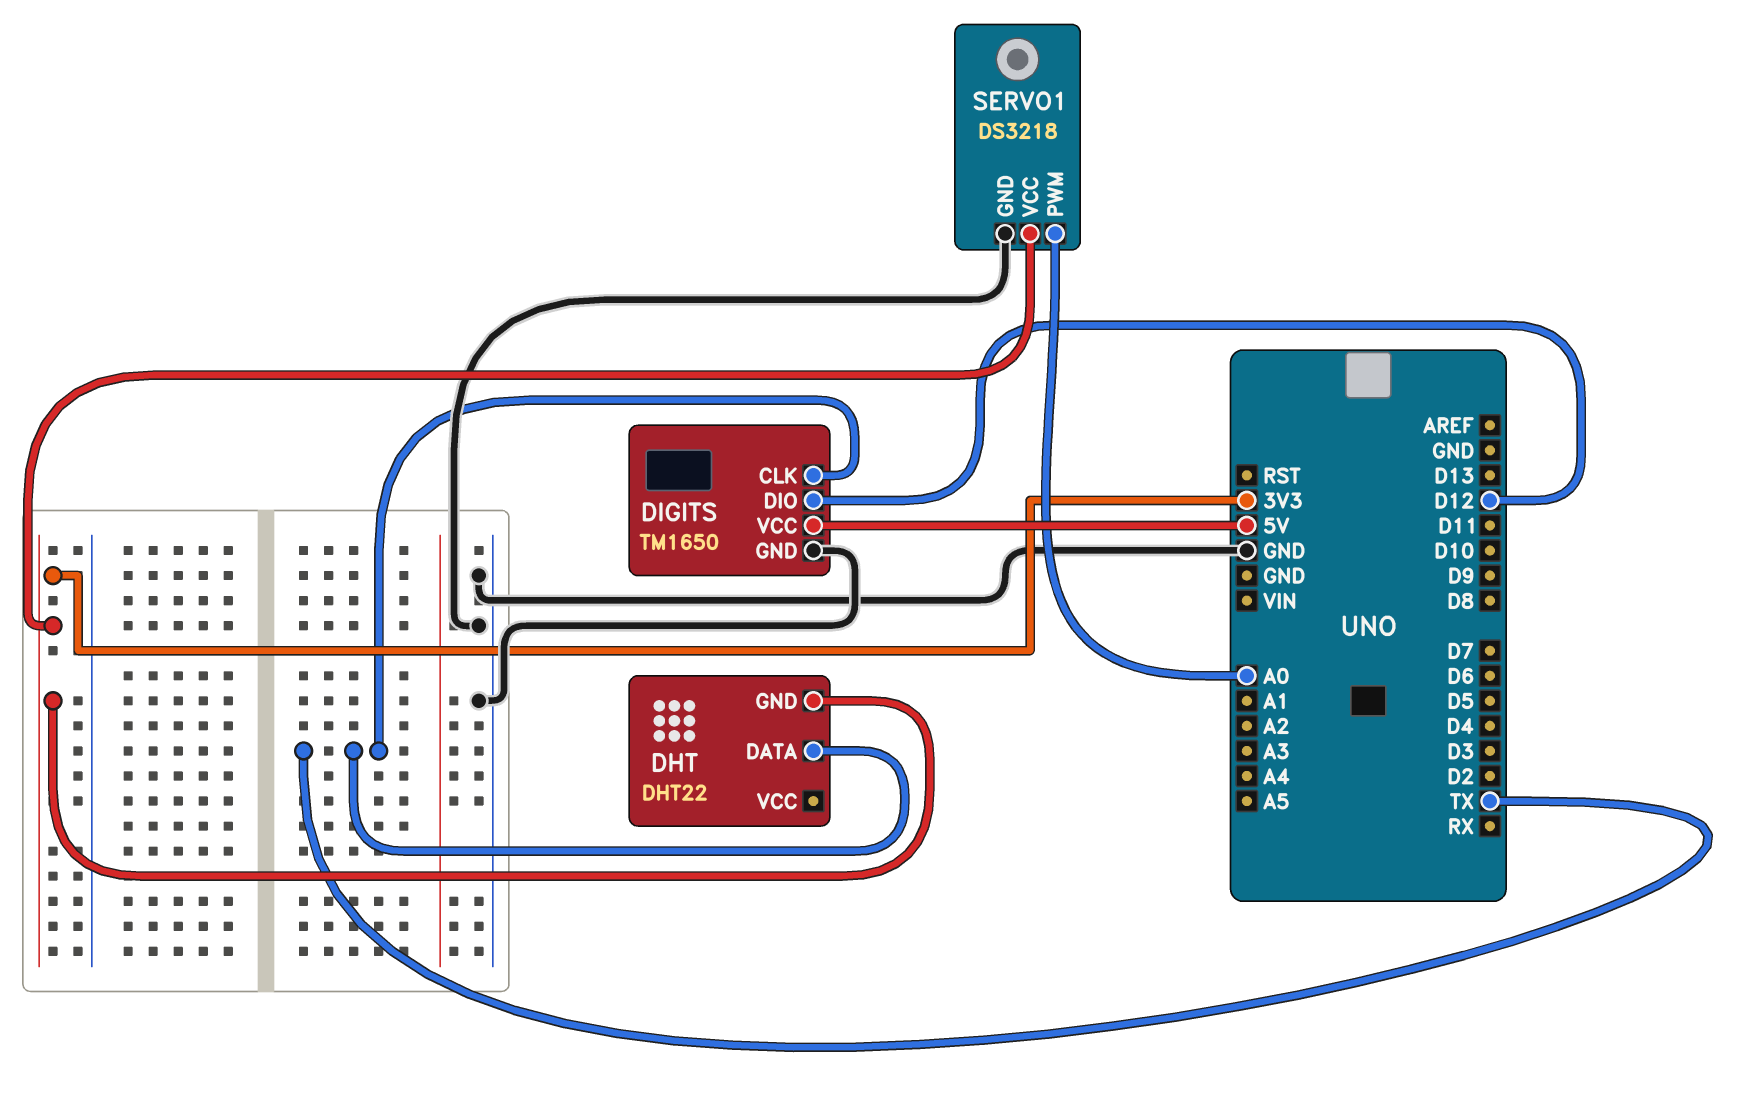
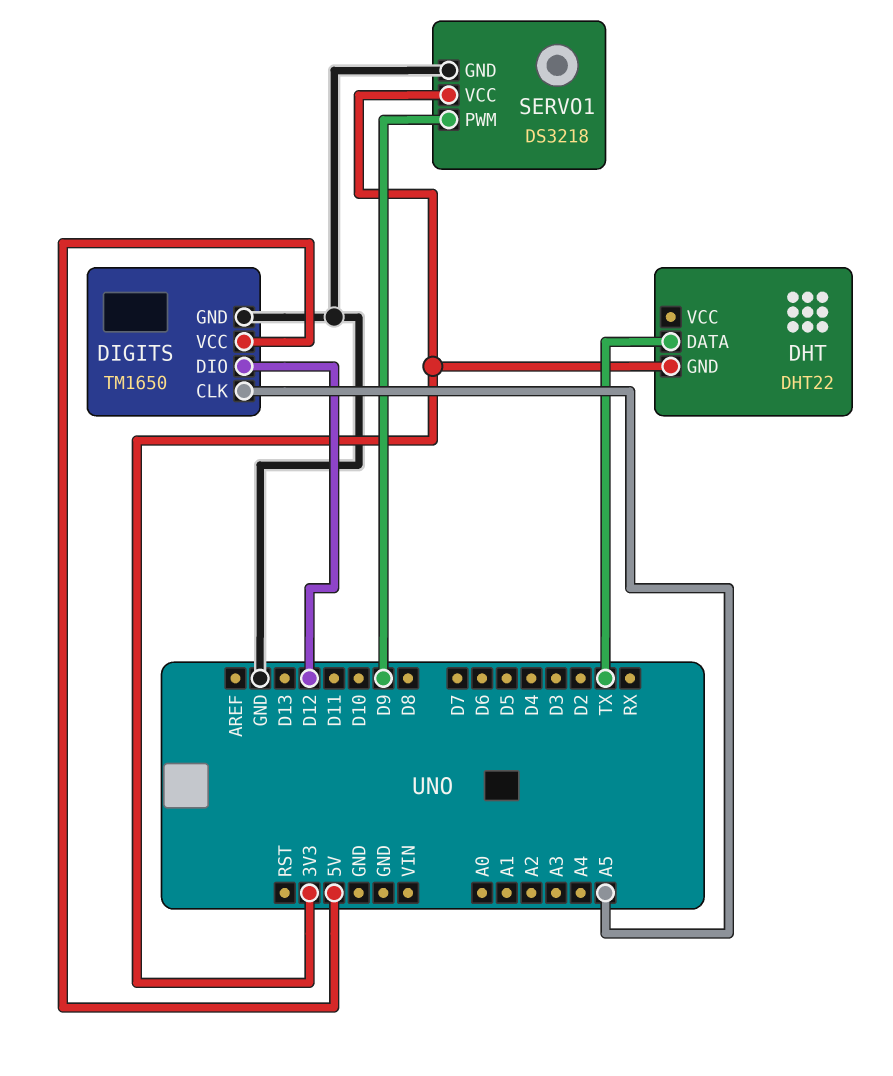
DIGITS pin CLK: TX -> A5
SERVO1 pin PWM: A0 -> D9

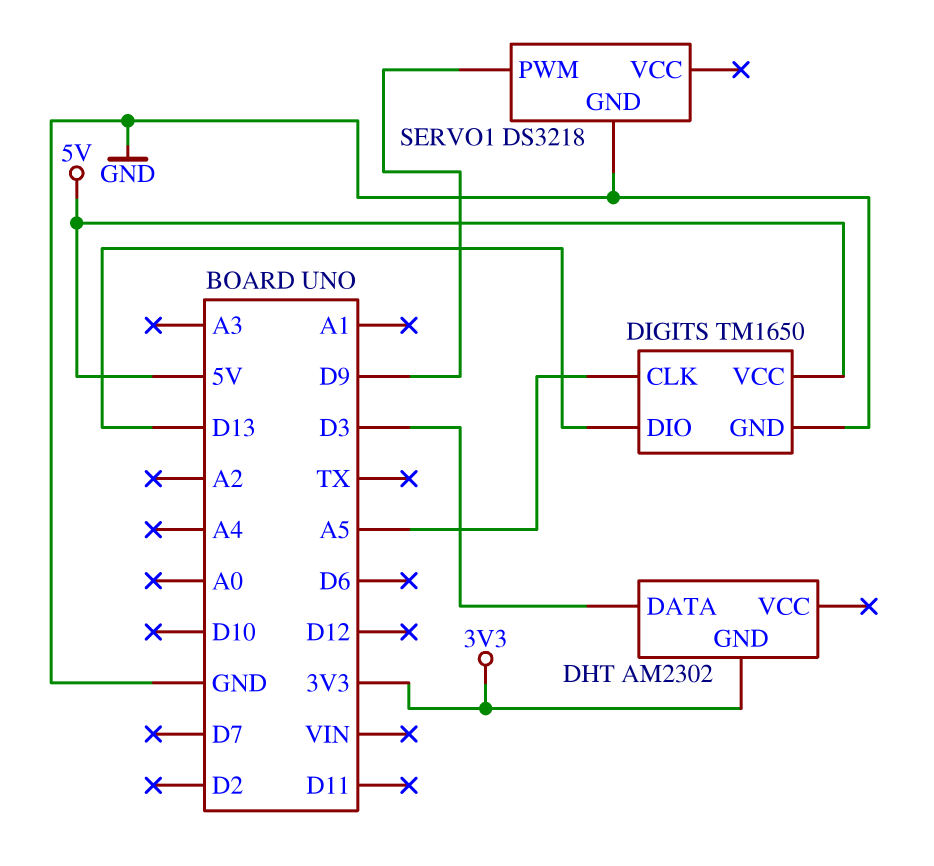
DHT: DHT22 -> AM2302
DHT pin DATA: TX -> D3
DIGITS pin DIO: D12 -> D13
SERVO1 pin VCC: 3V3 -> none

